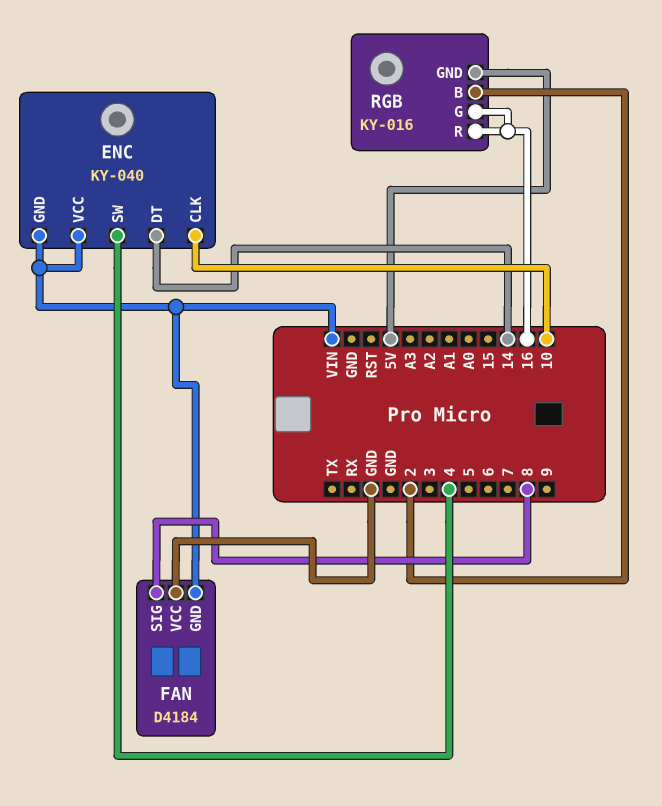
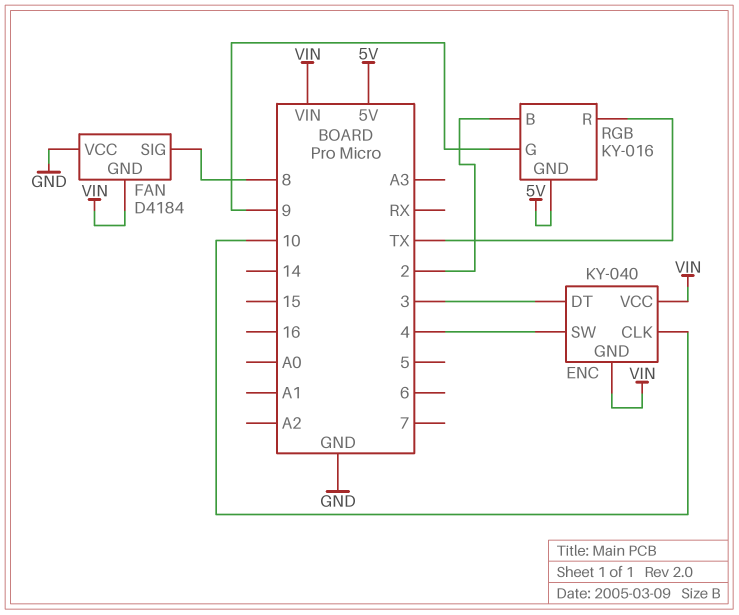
ENC pin DT: 14 -> 3
RGB pin G: 16 -> 9
RGB pin R: 16 -> TX

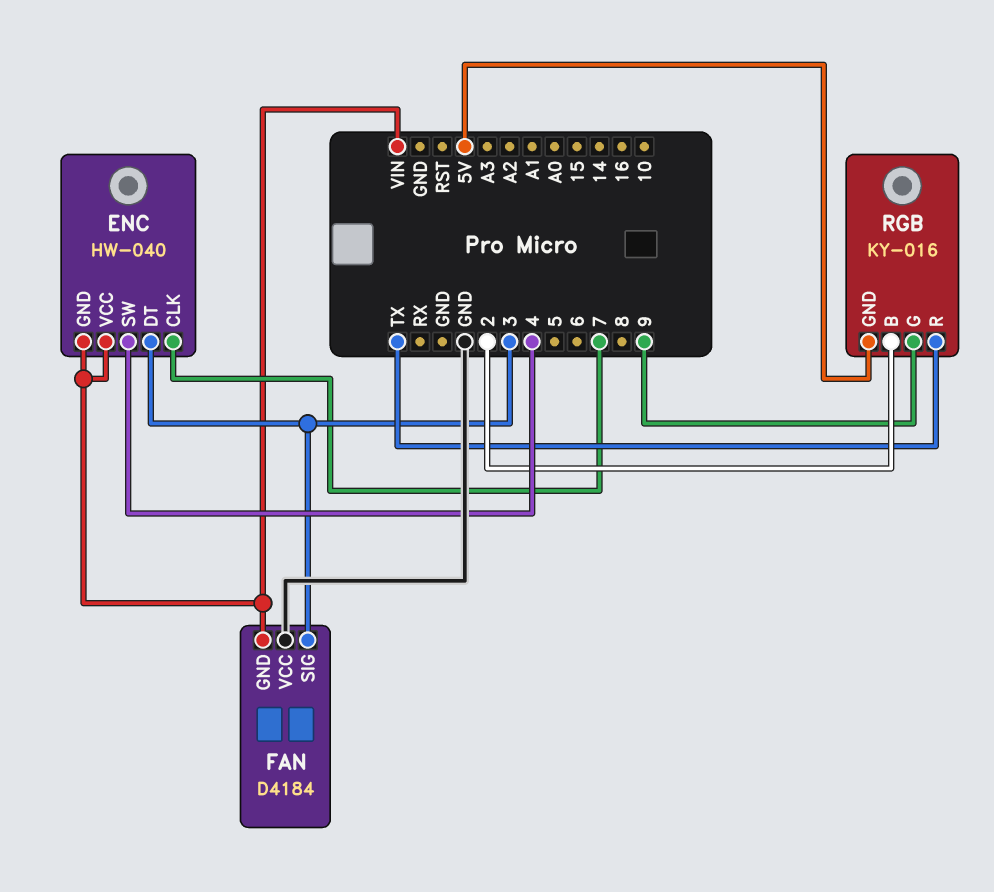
ENC: KY-040 -> HW-040
ENC pin CLK: 10 -> 7
FAN pin SIG: 8 -> 3

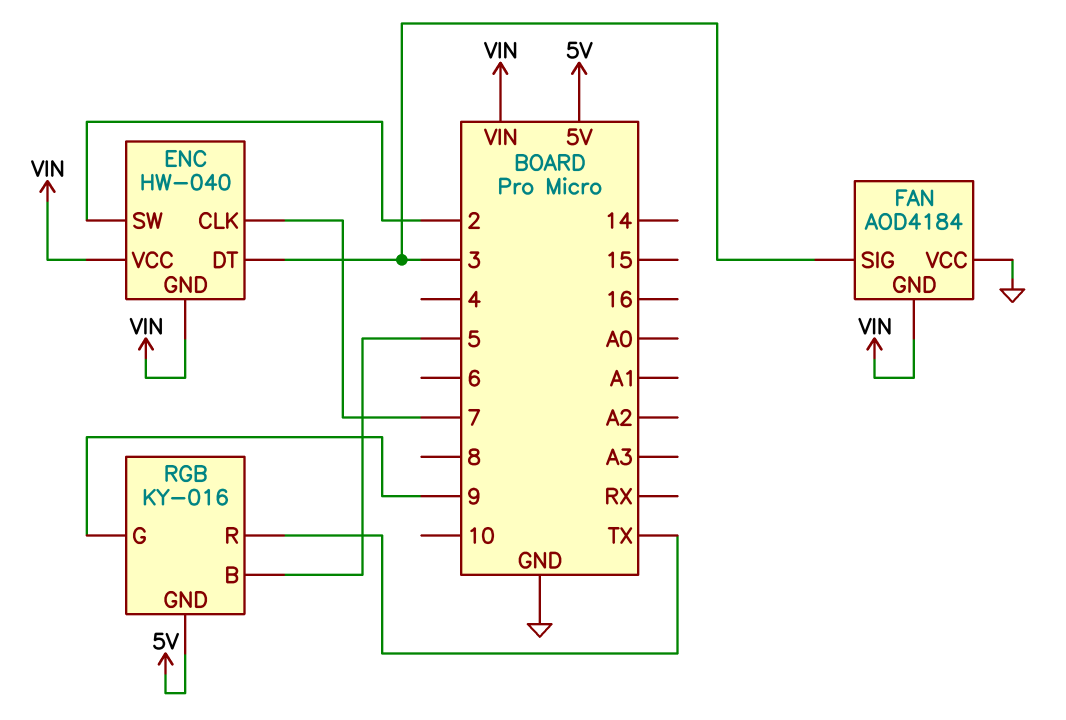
ENC pin SW: 4 -> 2
FAN: D4184 -> AOD4184
RGB pin B: 2 -> 5

